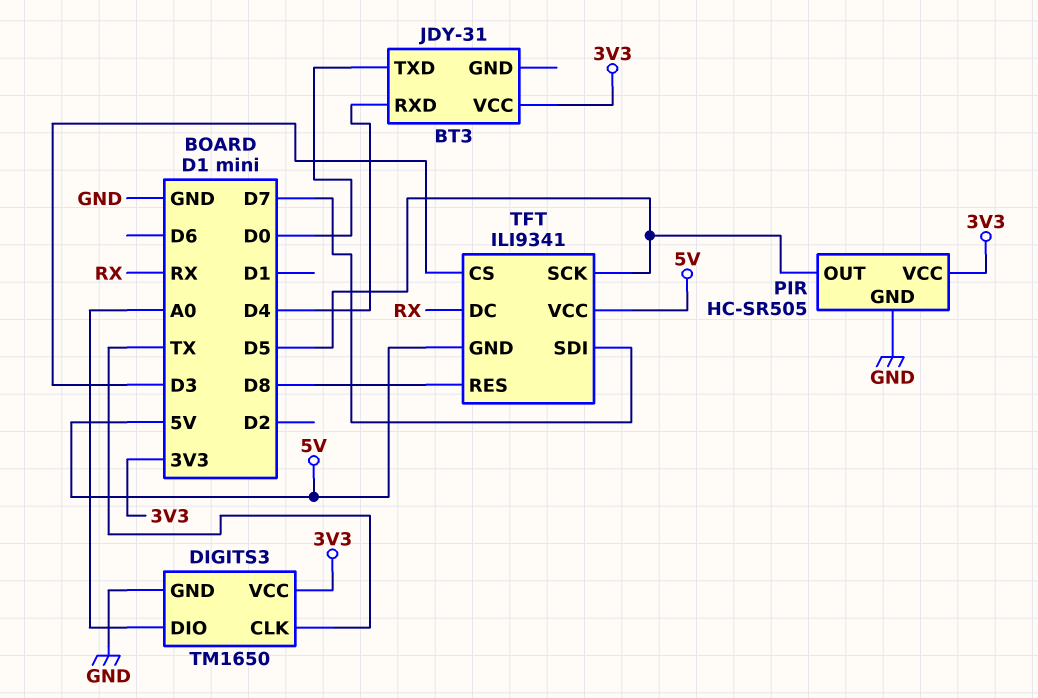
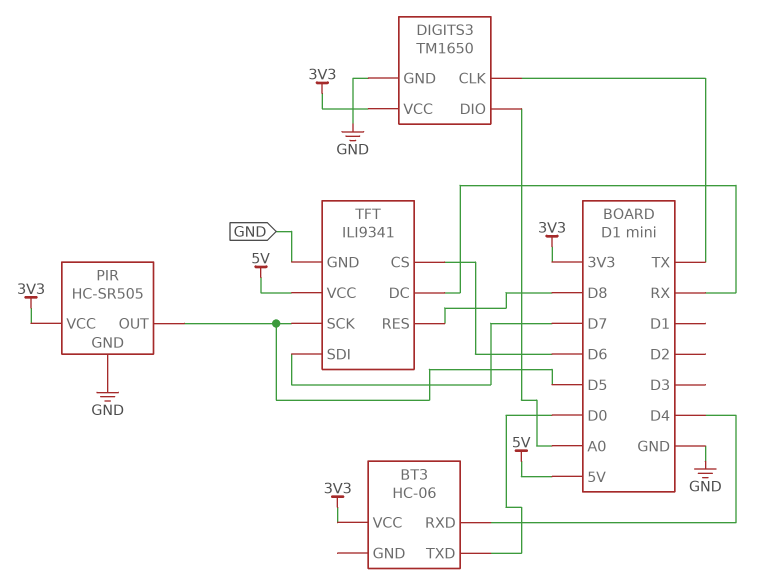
BT3: JDY-31 -> HC-06
TFT pin CS: D3 -> D6
TFT pin GND: 5V -> GND

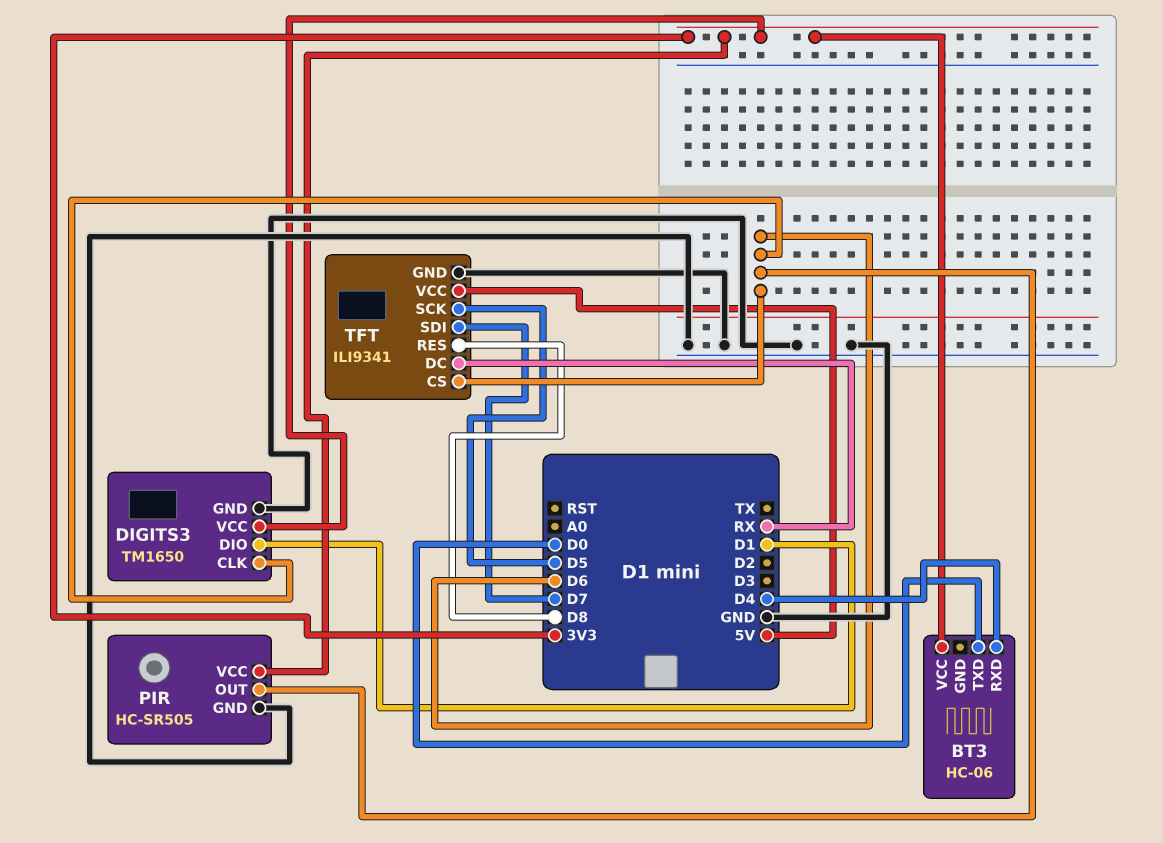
DIGITS3 pin CLK: TX -> D6
DIGITS3 pin DIO: A0 -> D1
PIR pin OUT: D5 -> D6

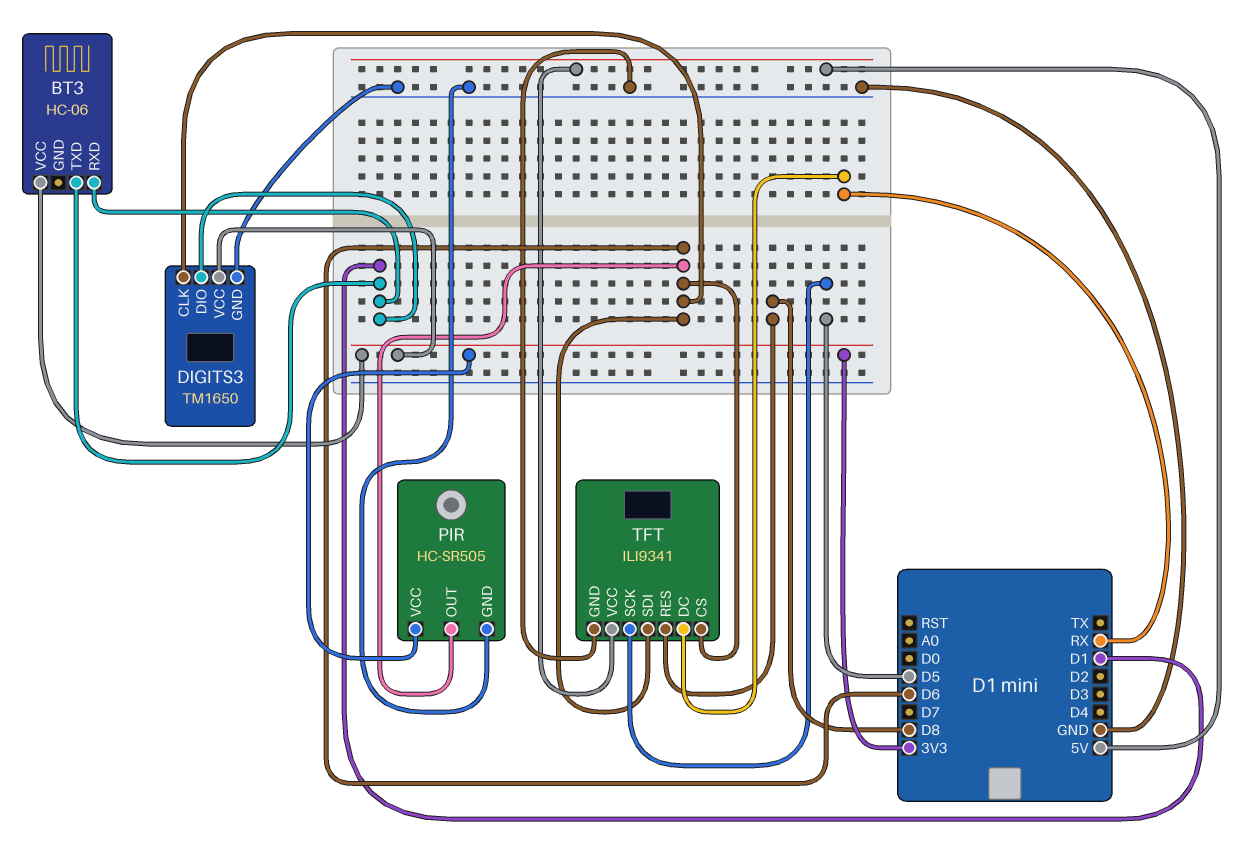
BT3 pin RXD: D4 -> D1
BT3 pin TXD: D0 -> D1
TFT pin SDI: D7 -> D6

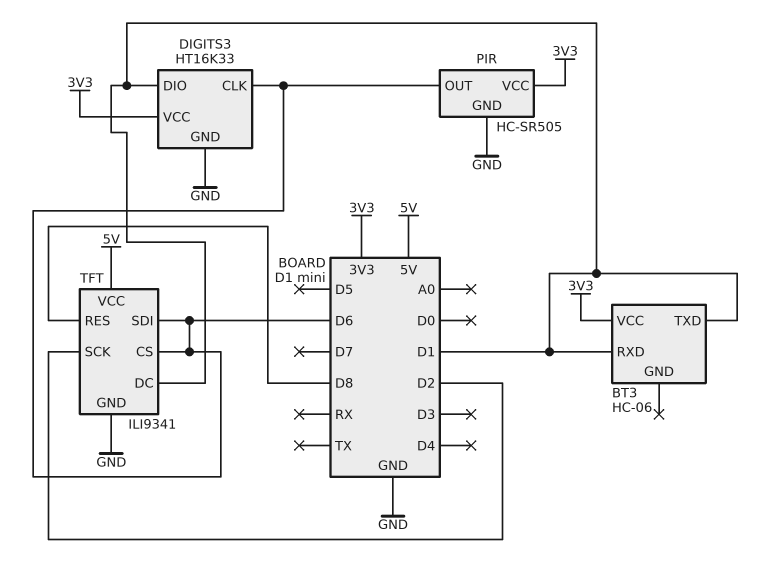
DIGITS3: TM1650 -> HT16K33
TFT pin DC: RX -> D1
TFT pin SCK: D5 -> D2

